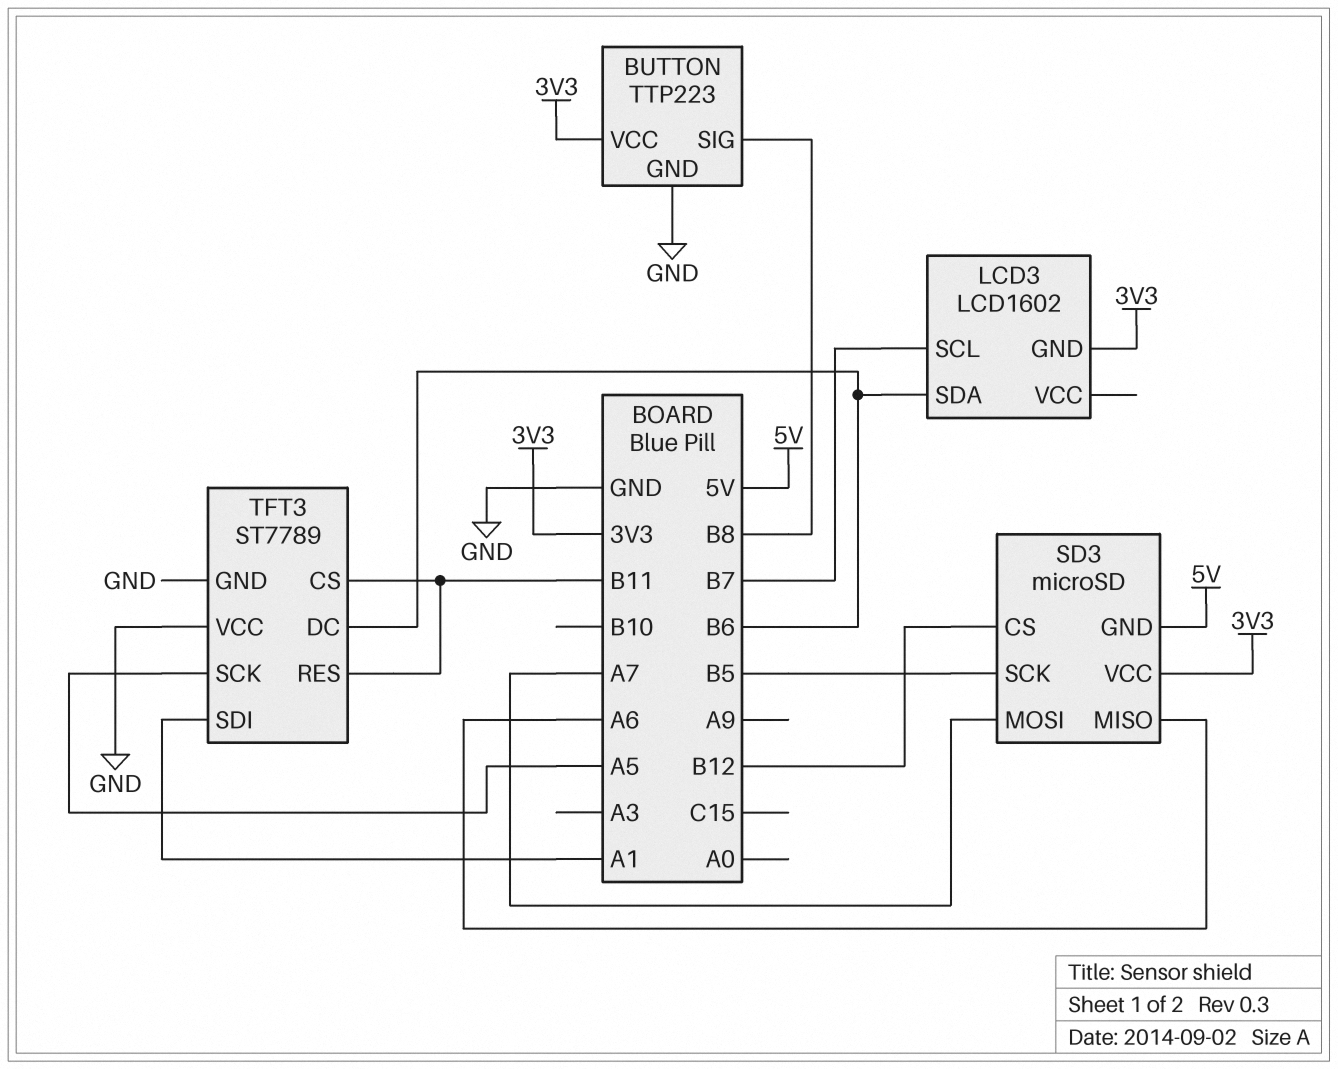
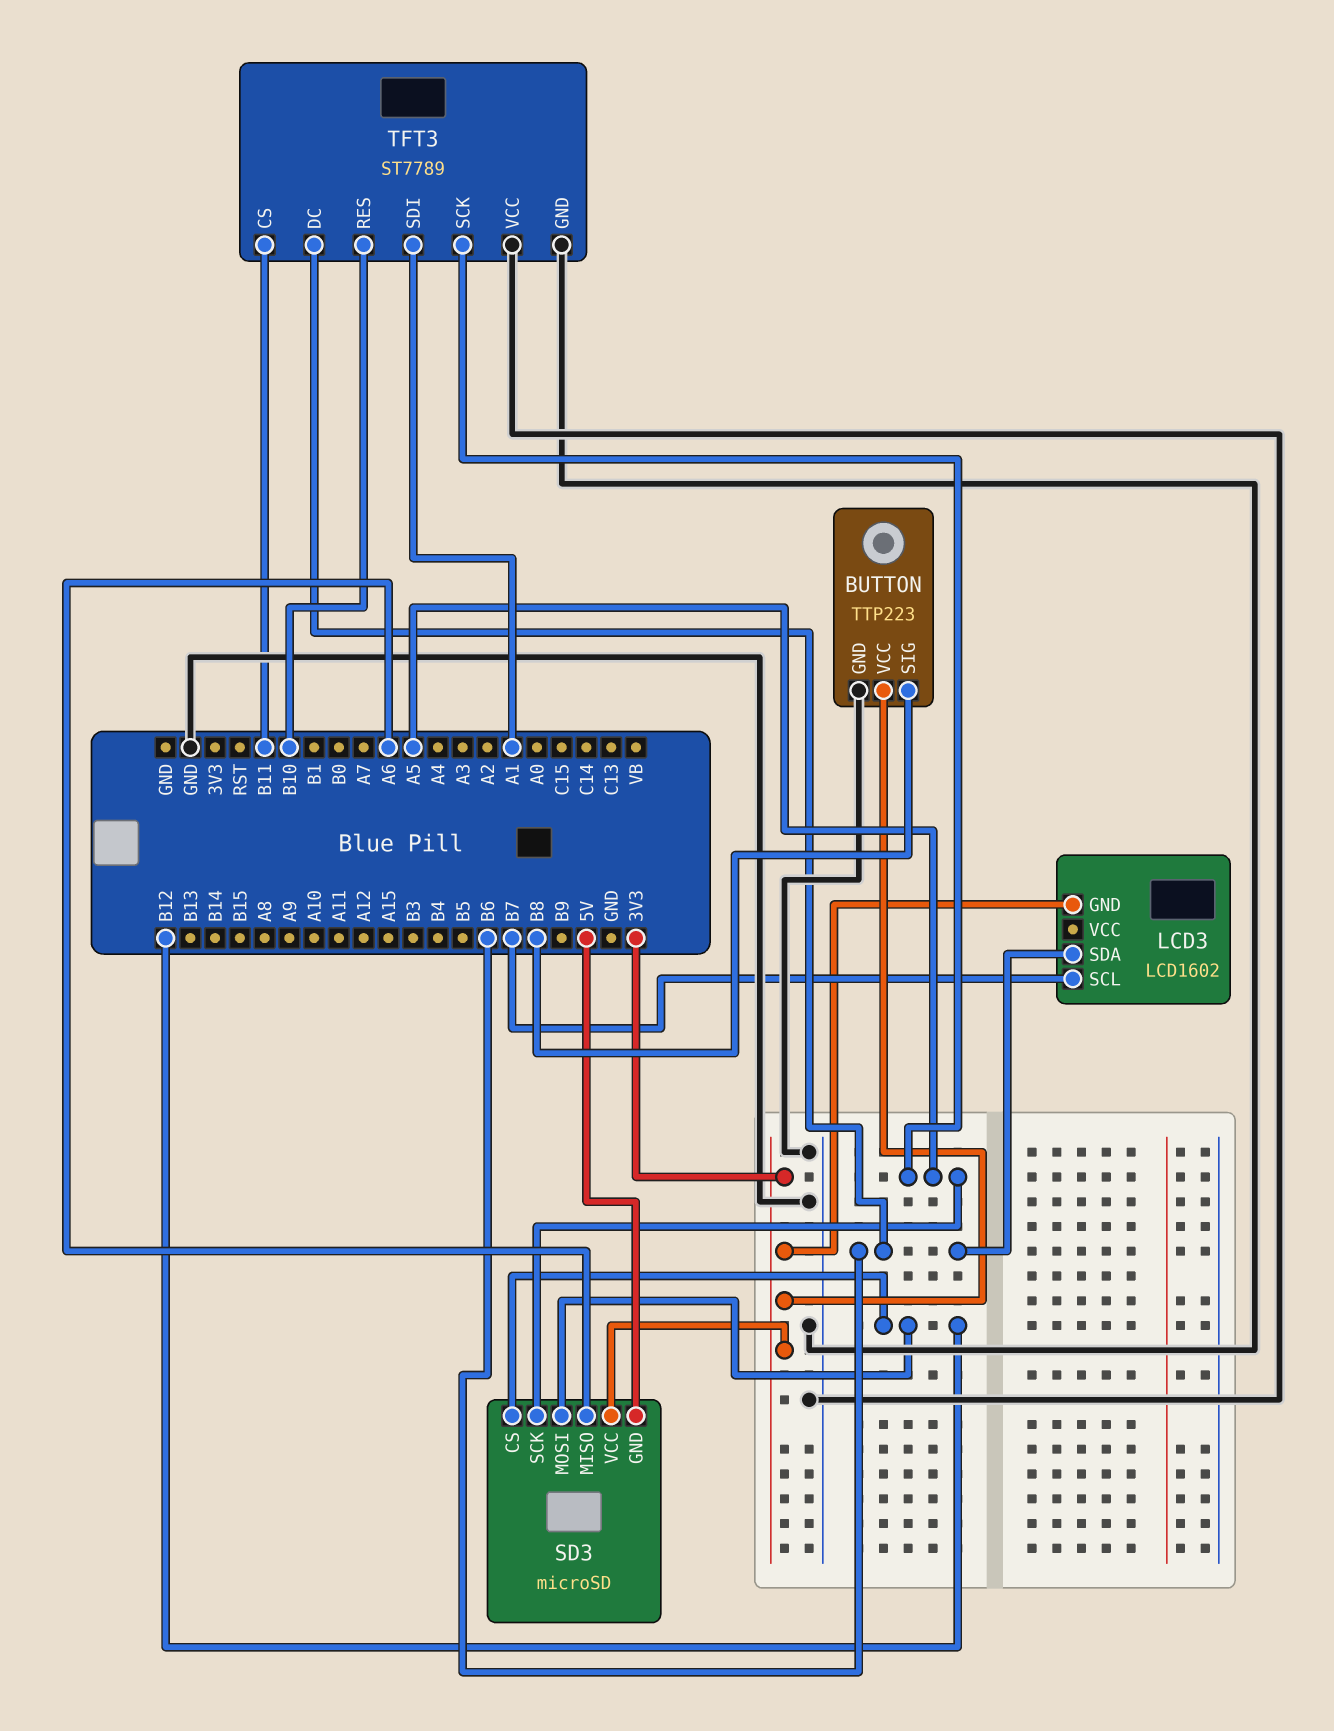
SD3 pin MOSI: A7 -> B12
SD3 pin SCK: B5 -> A5
TFT3 pin RES: B11 -> B10

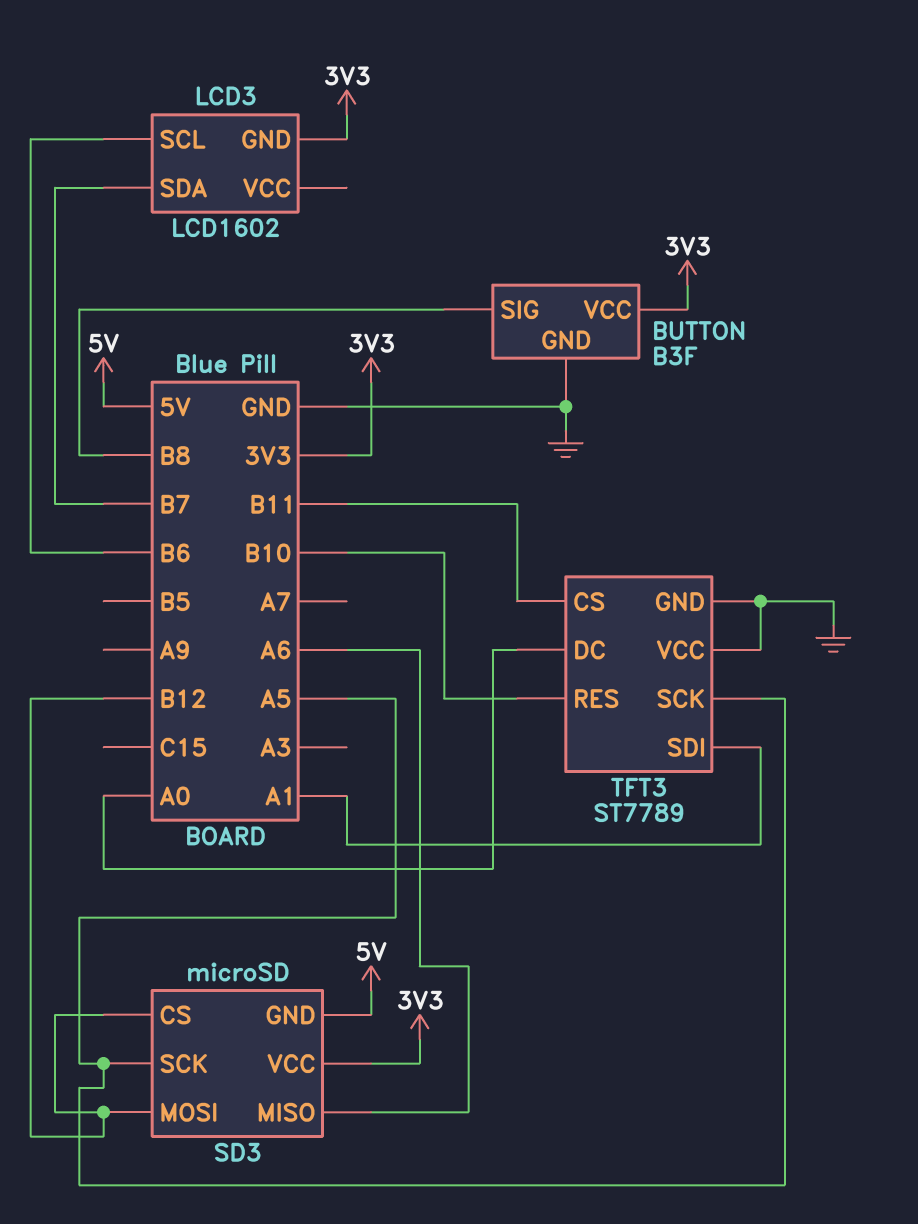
BUTTON: TTP223 -> B3F
LCD3 pin SCL: B7 -> B6
LCD3 pin SDA: B6 -> B7
TFT3 pin DC: B6 -> A0

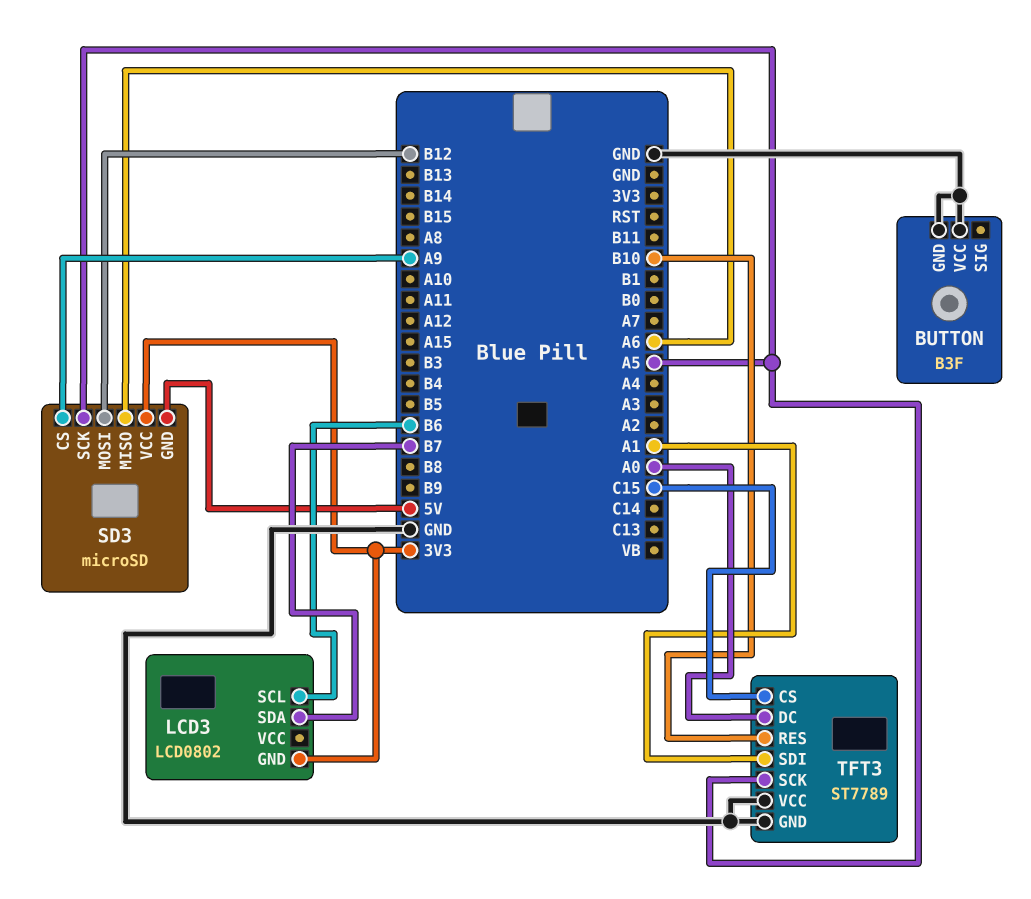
BUTTON pin SIG: B8 -> none
BUTTON pin VCC: 3V3 -> GND
LCD3: LCD1602 -> LCD0802
SD3 pin CS: B12 -> A9
TFT3 pin CS: B11 -> C15

